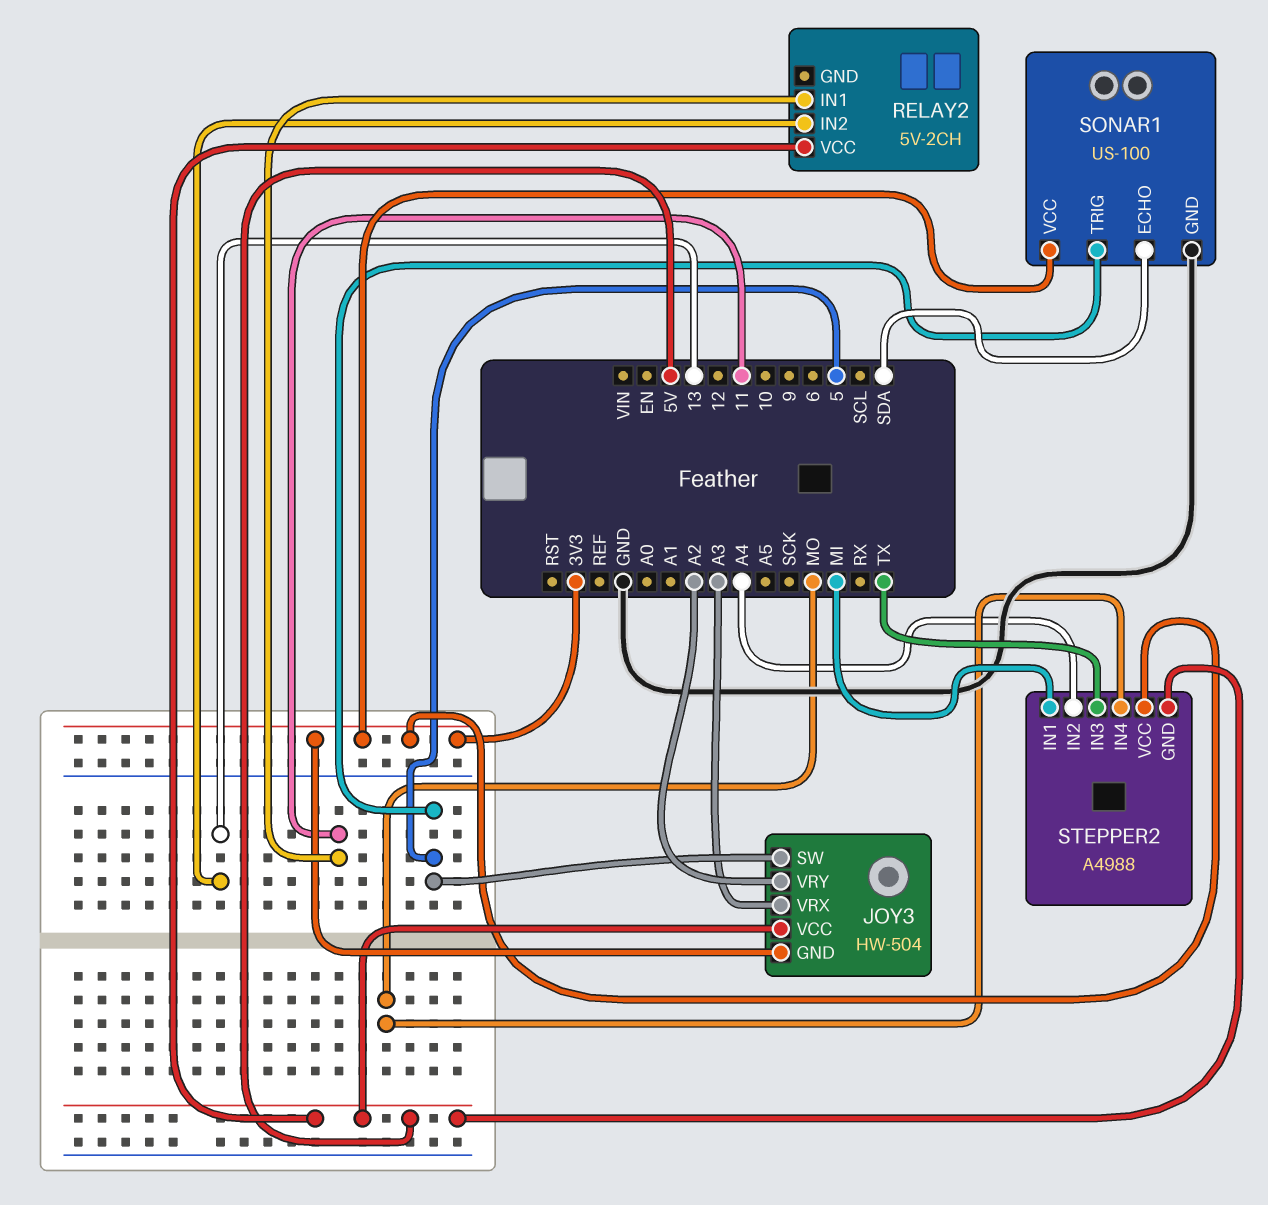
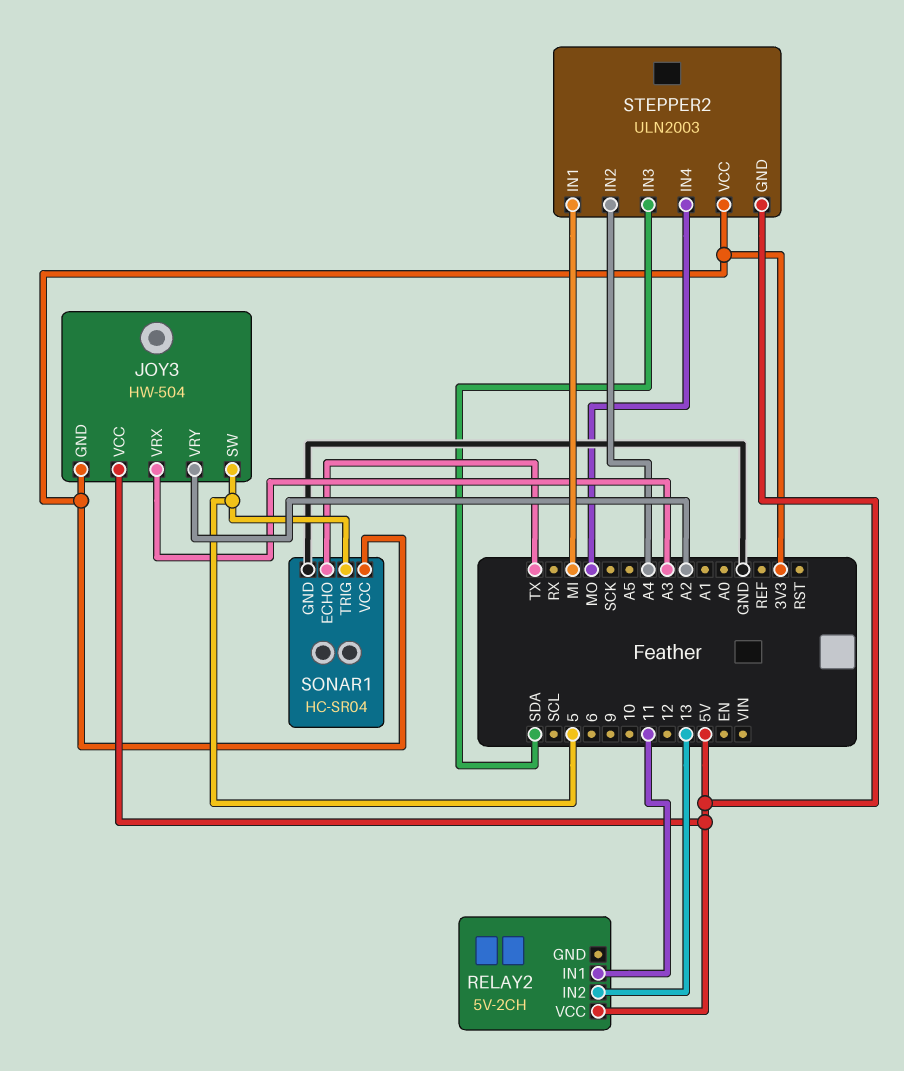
SONAR1: US-100 -> HC-SR04
SONAR1 pin ECHO: SDA -> TX
STEPPER2: A4988 -> ULN2003
STEPPER2 pin IN3: TX -> SDA

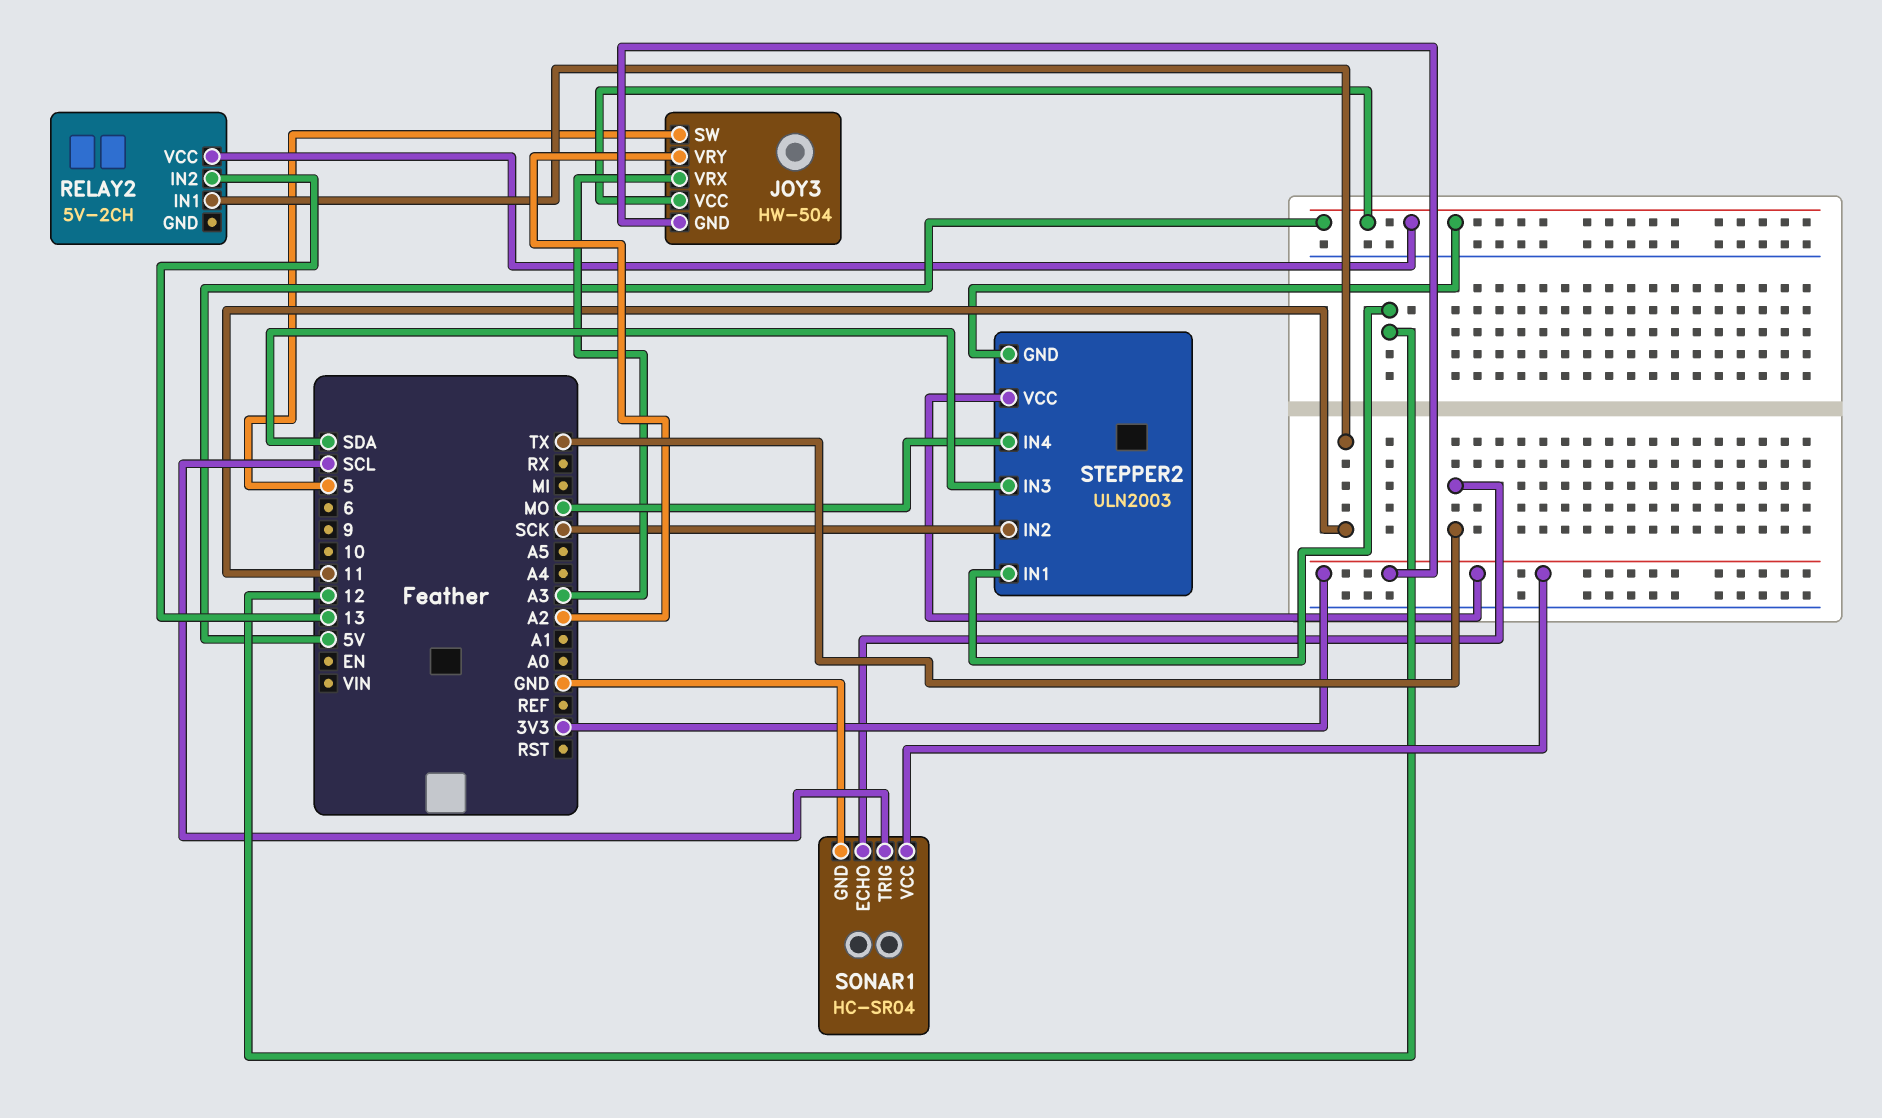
SONAR1 pin TRIG: 5 -> SCL
STEPPER2 pin IN1: MI -> 12
STEPPER2 pin IN2: A4 -> SCK

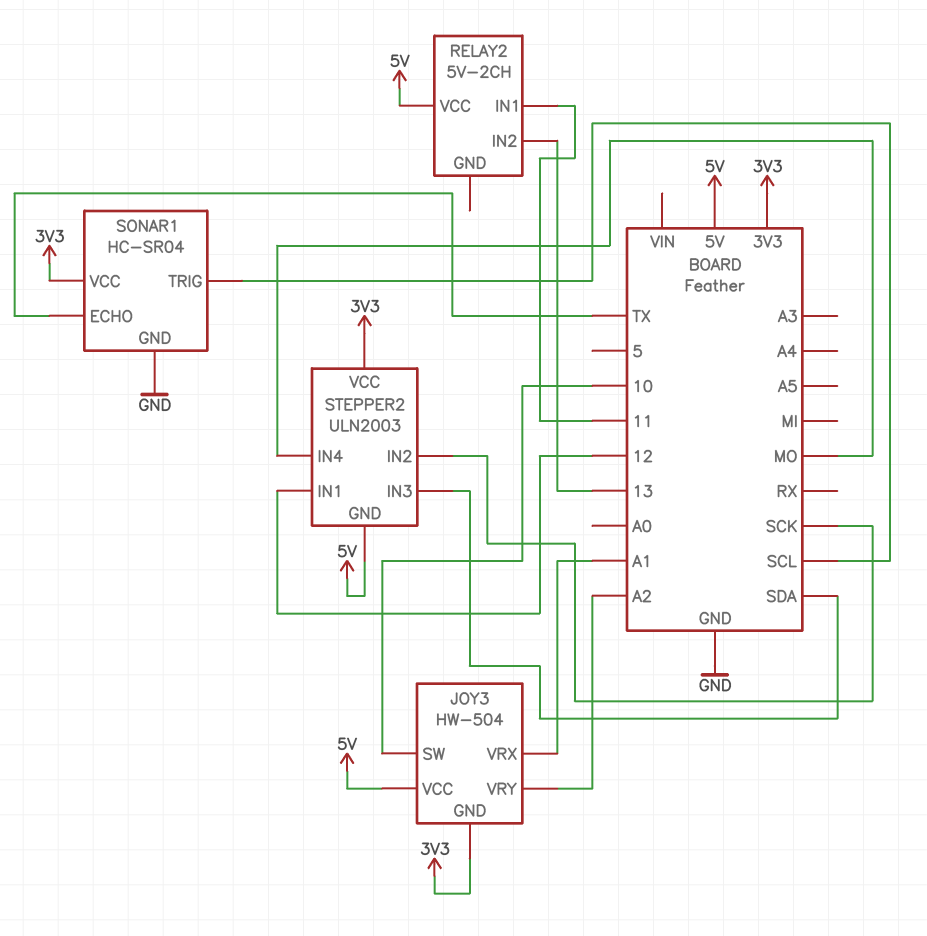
JOY3 pin SW: 5 -> 10
JOY3 pin VRX: A3 -> A1

